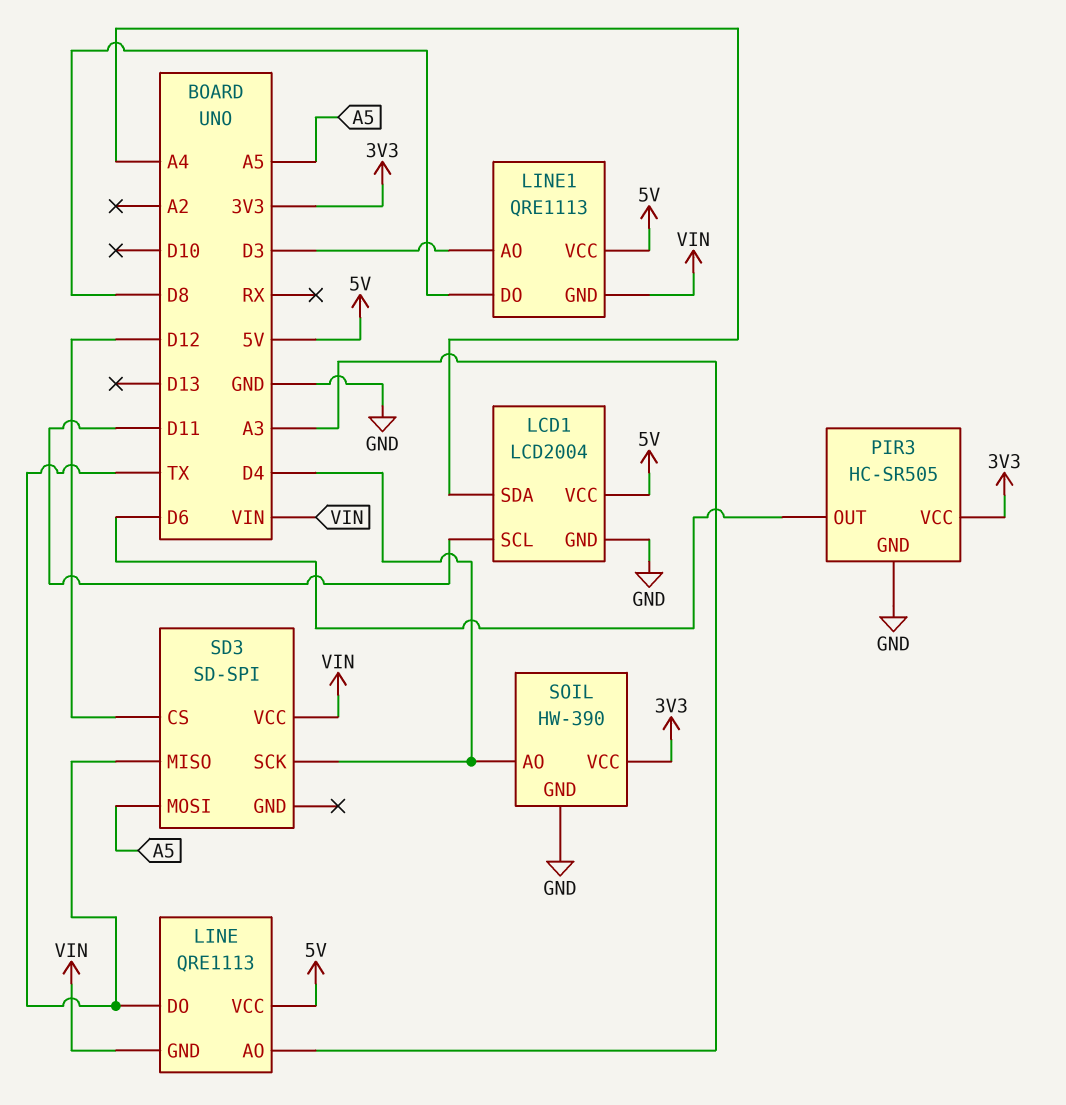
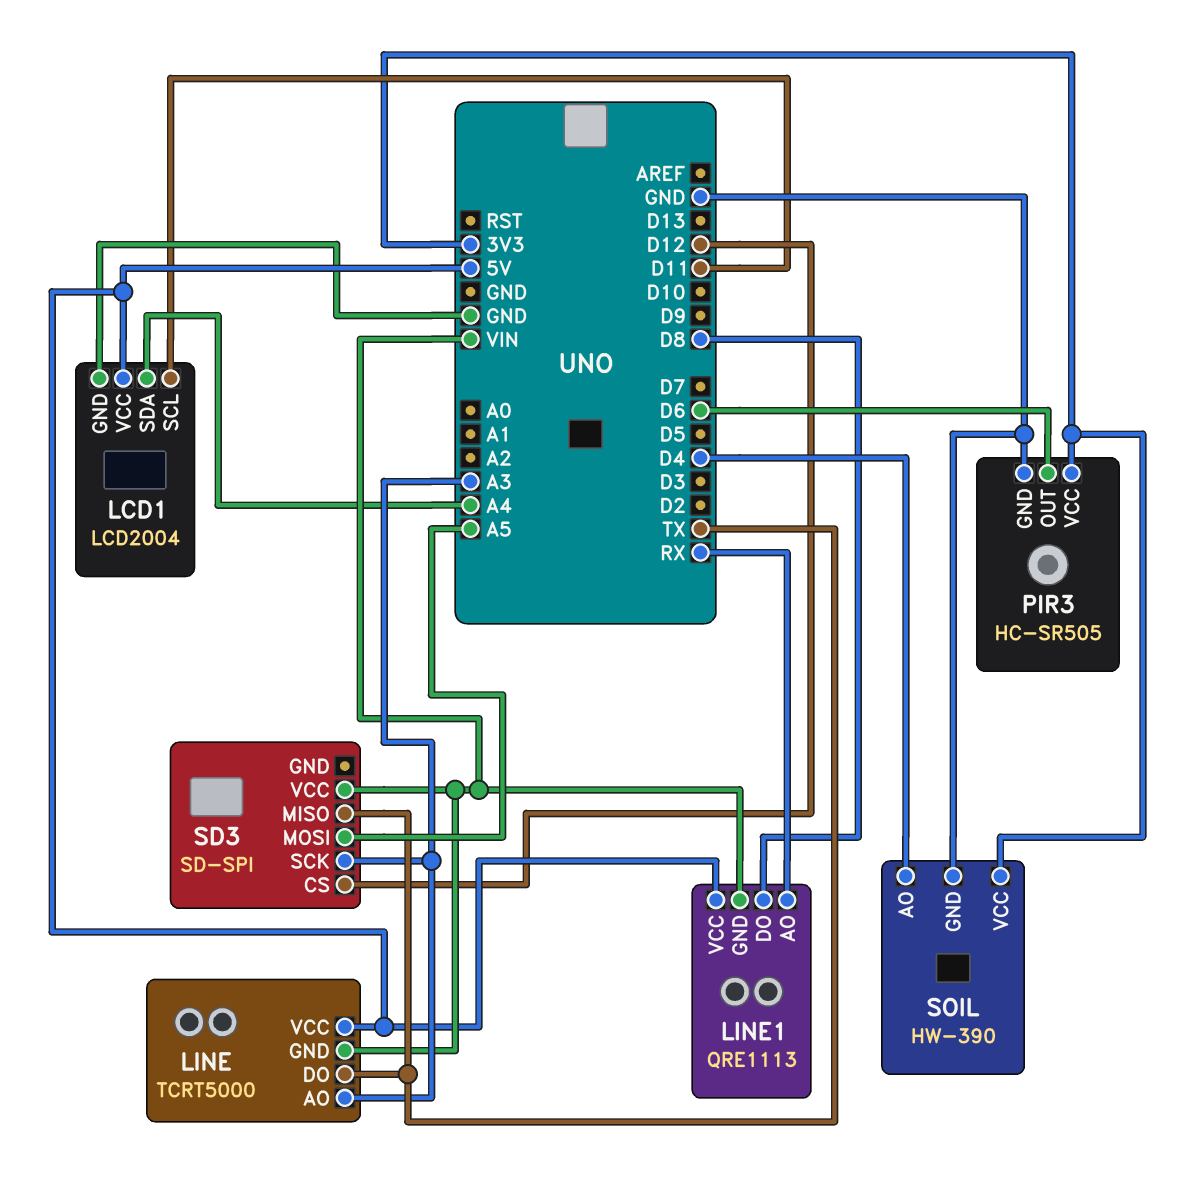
LINE: QRE1113 -> TCRT5000
LINE1 pin AO: D3 -> RX
SD3 pin SCK: D4 -> A3

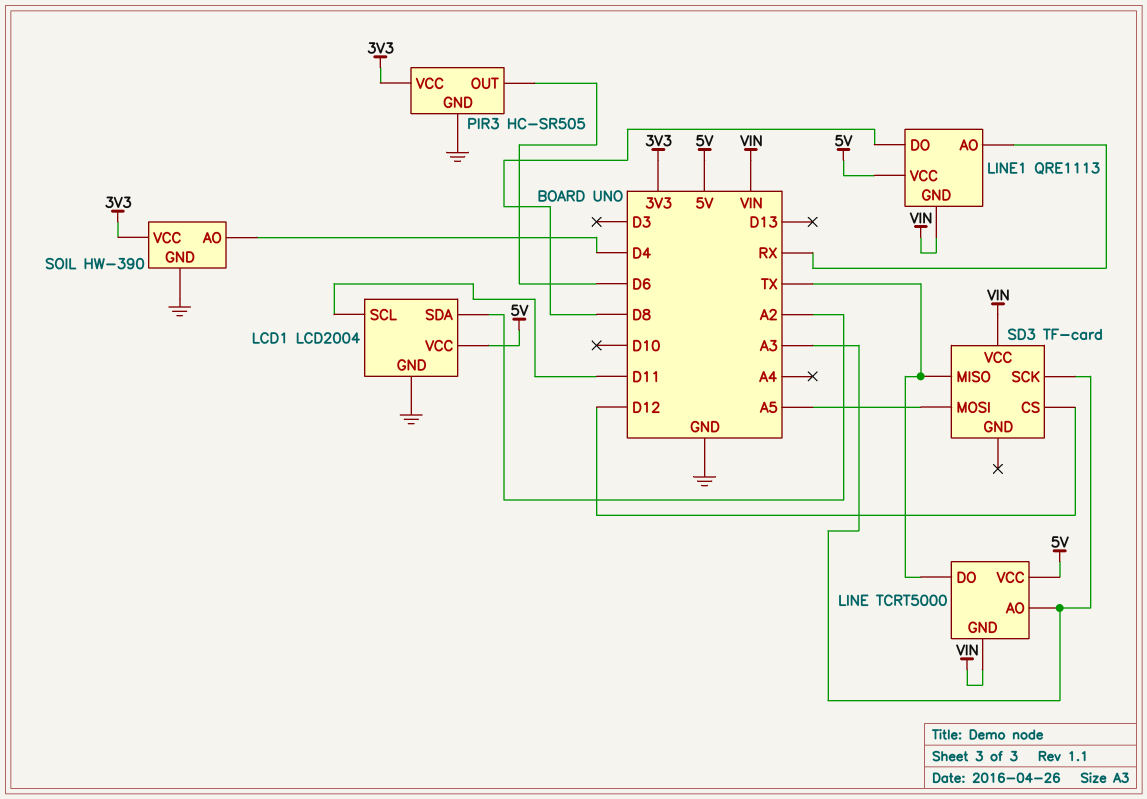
LCD1 pin SDA: A4 -> A2
SD3: SD-SPI -> TF-card

